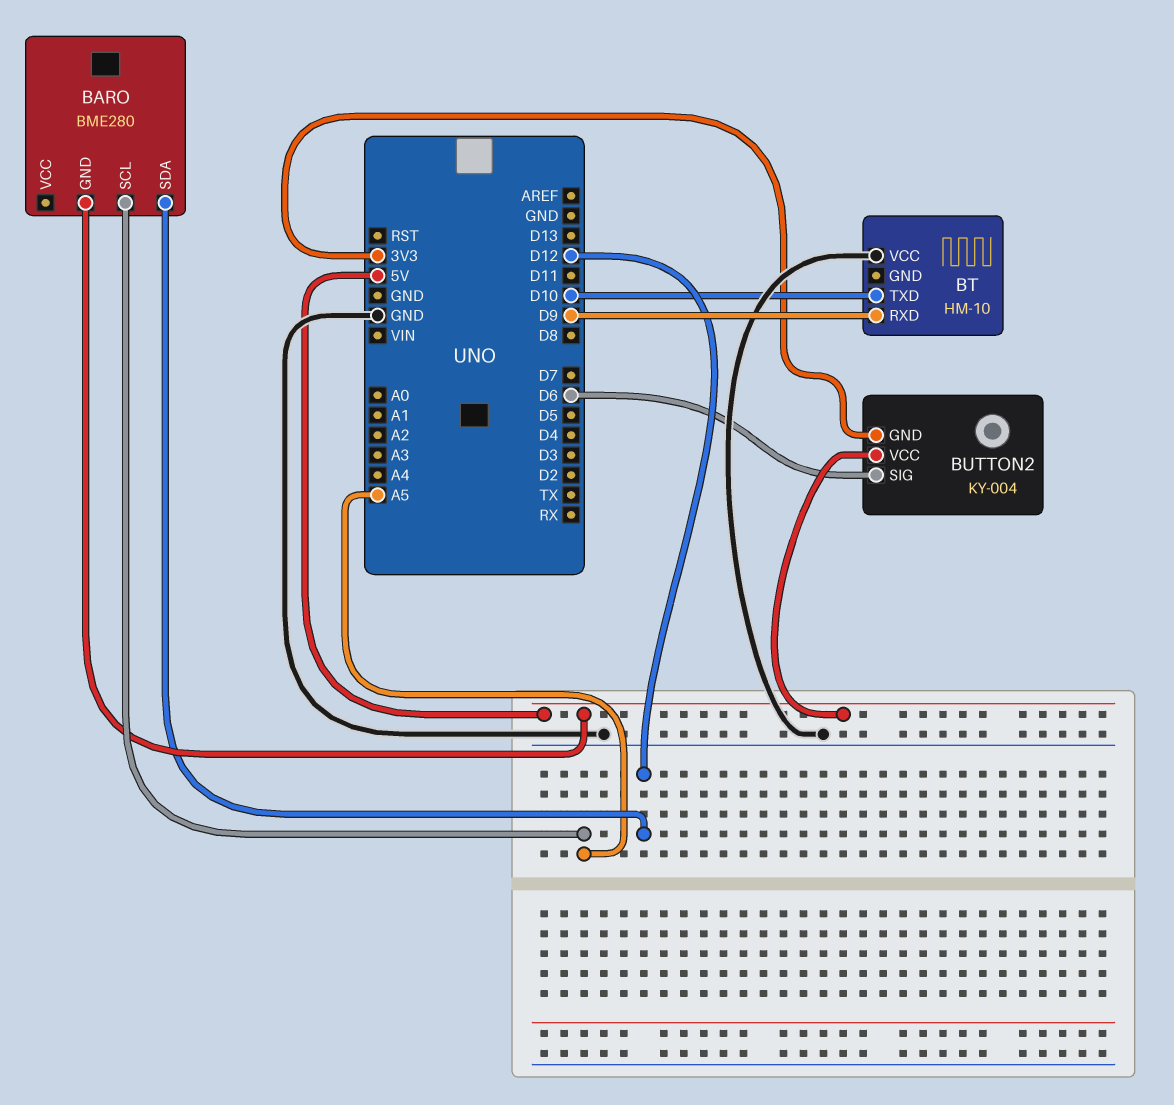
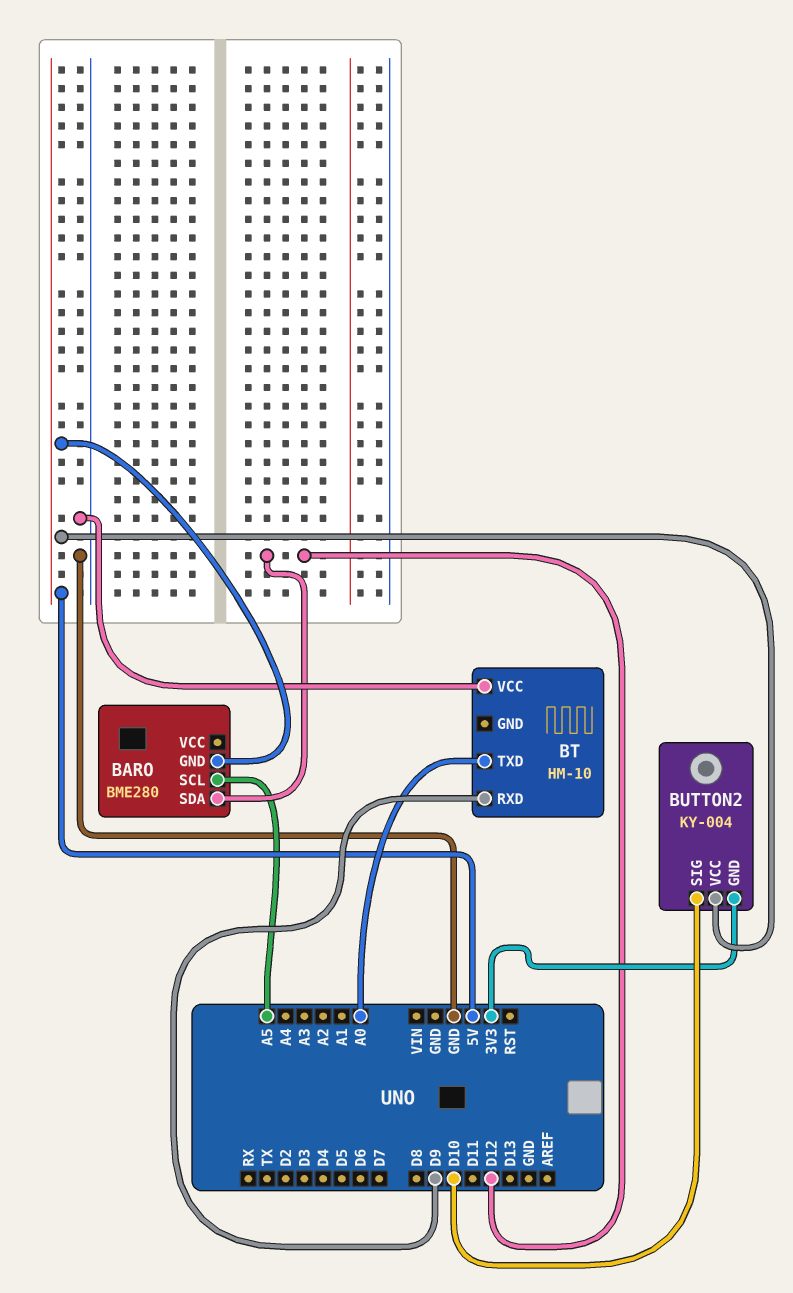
BT pin TXD: D10 -> A0
BUTTON2 pin SIG: D6 -> D10

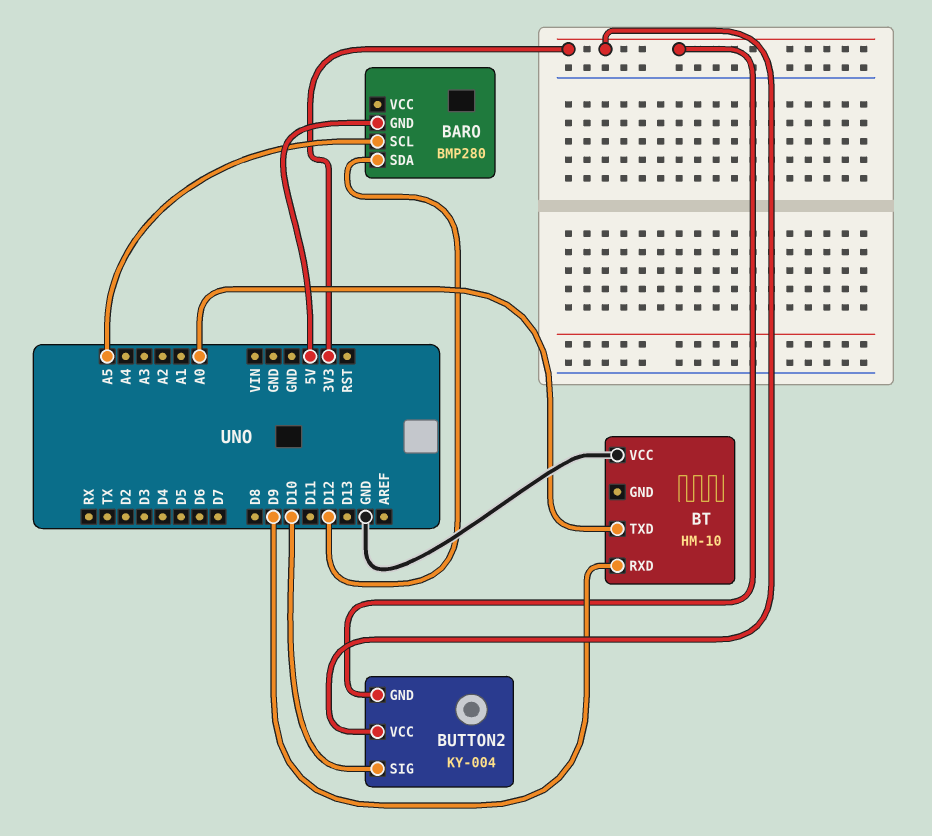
BARO: BME280 -> BMP280
BUTTON2 pin VCC: 5V -> 3V3

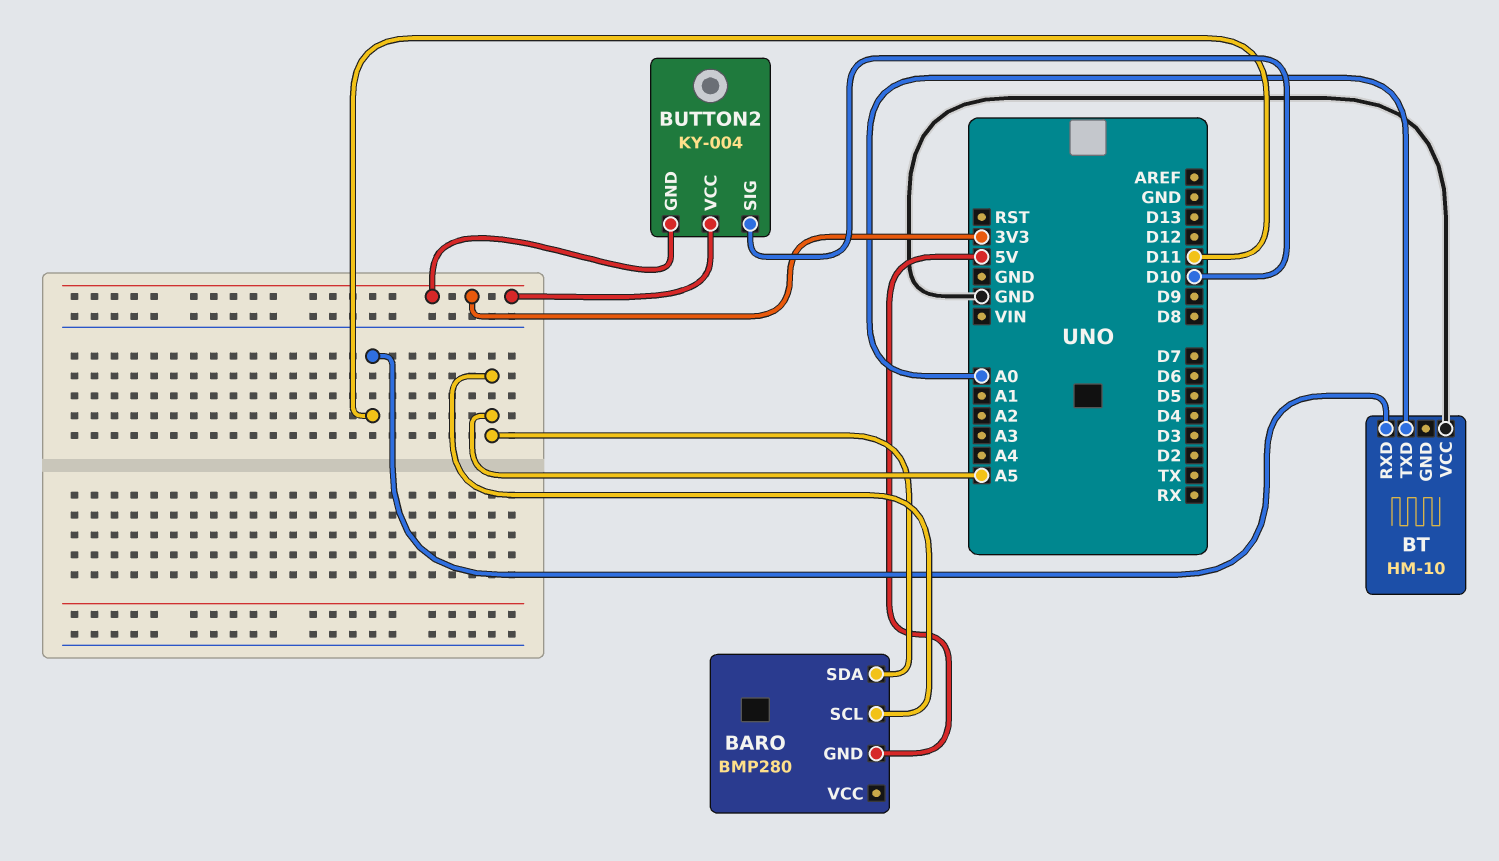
BARO pin SDA: D12 -> A5
BT pin RXD: D9 -> D11

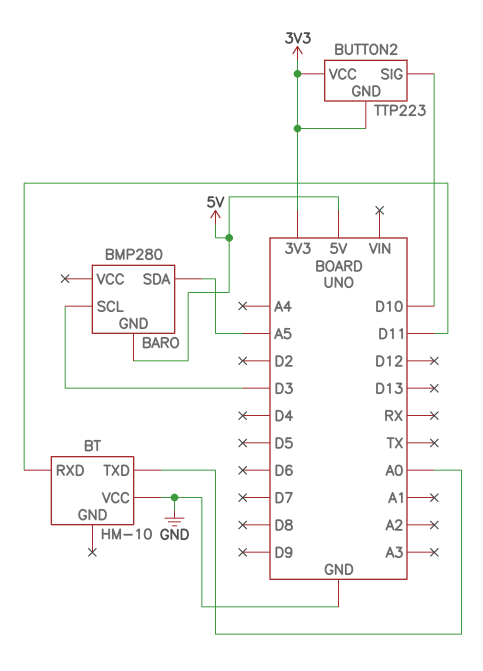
BARO pin SCL: A5 -> D3
BUTTON2: KY-004 -> TTP223

